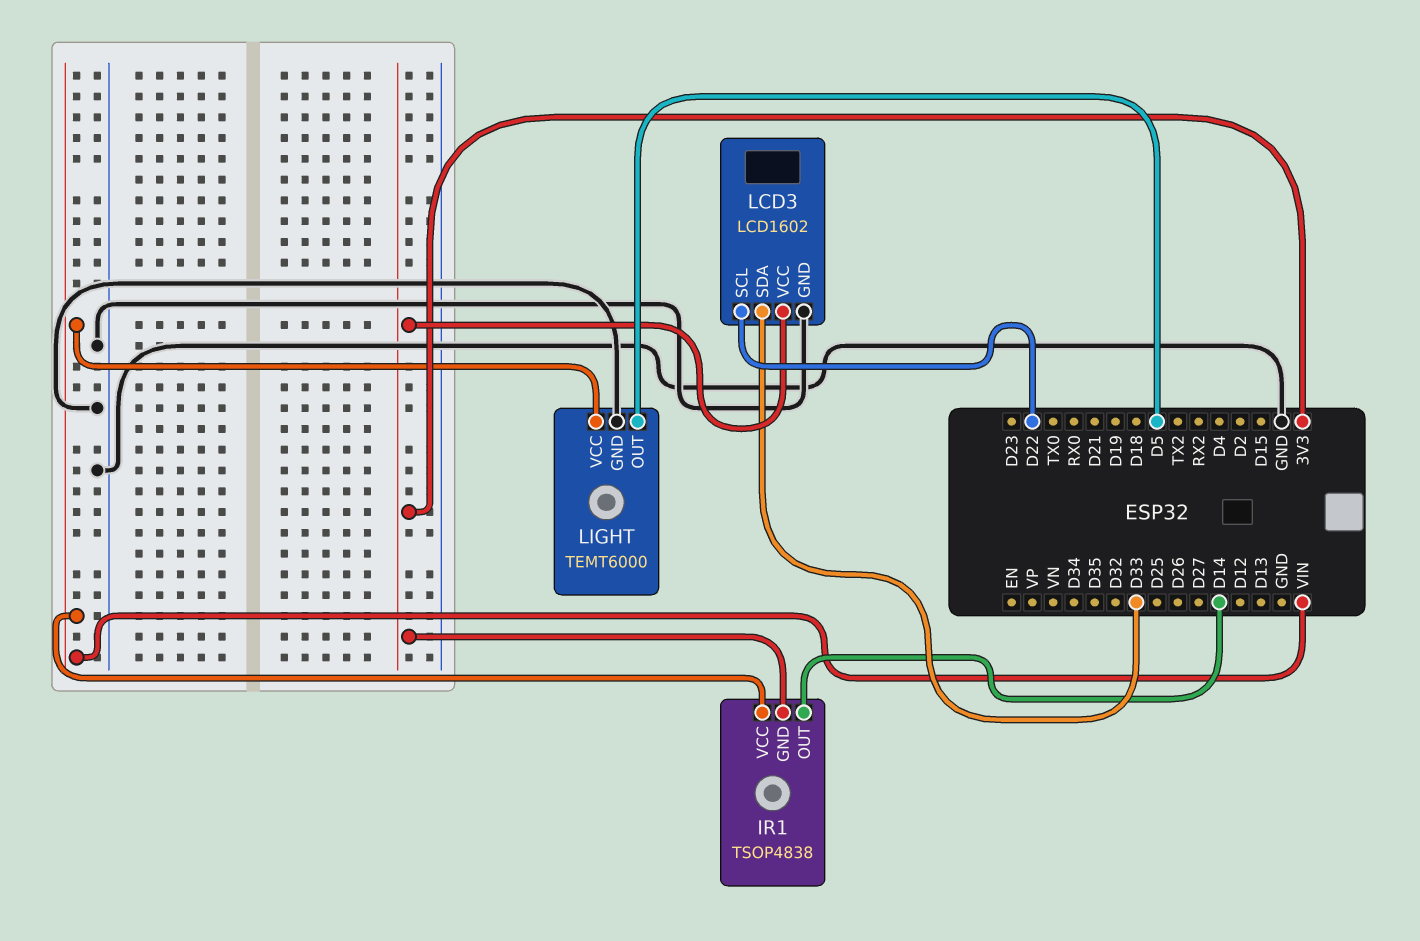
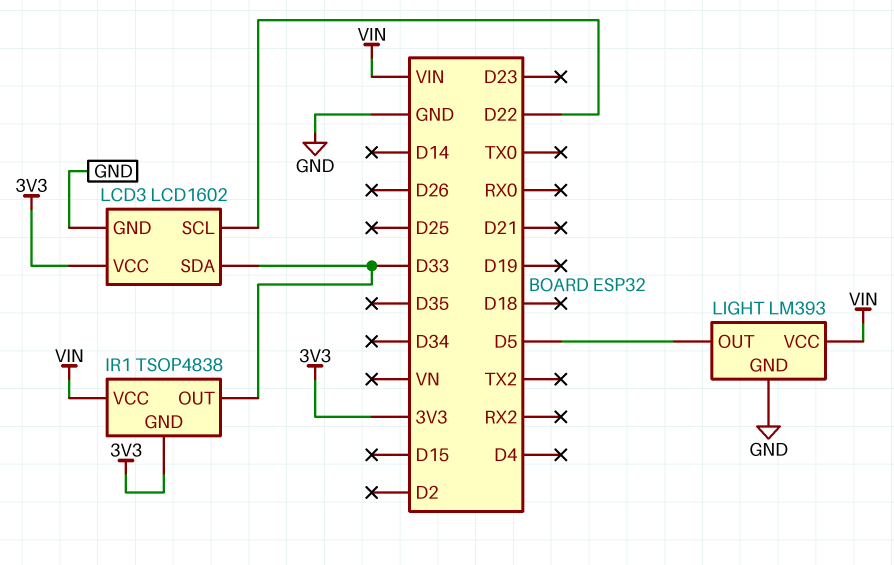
IR1 pin OUT: D14 -> D33
LIGHT: TEMT6000 -> LM393

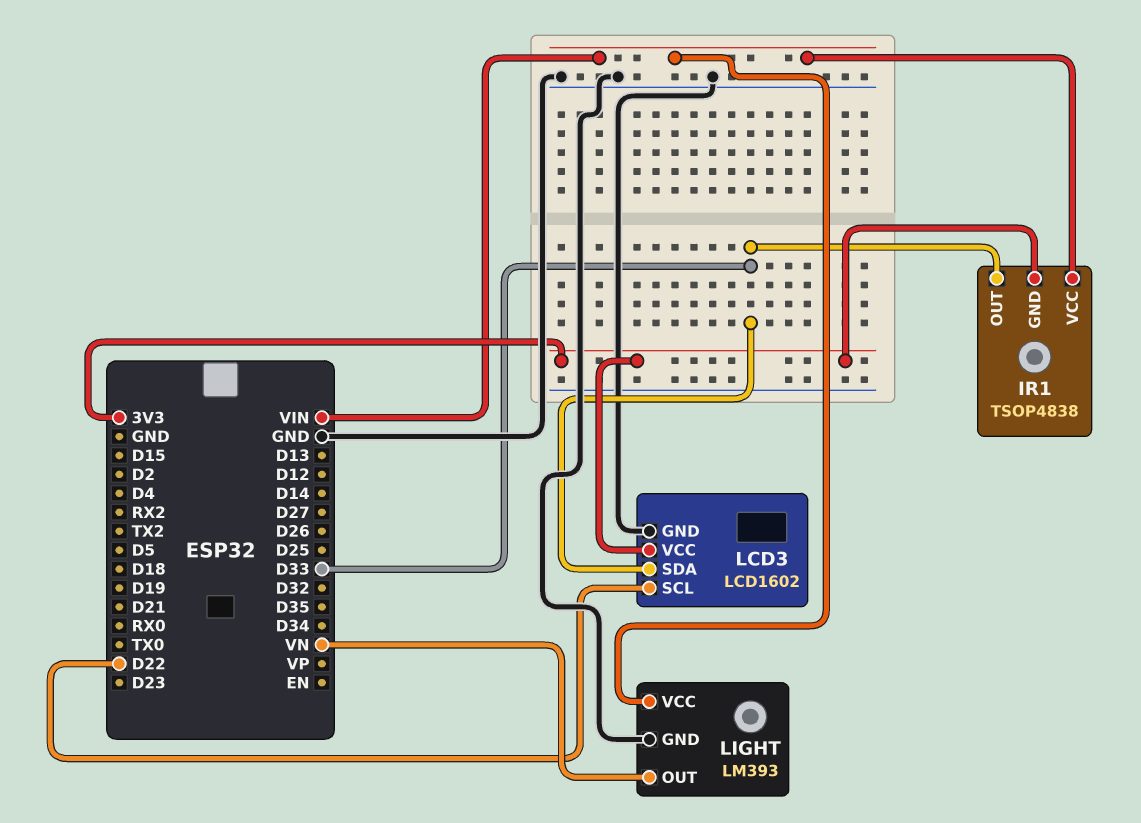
LIGHT pin OUT: D5 -> VN

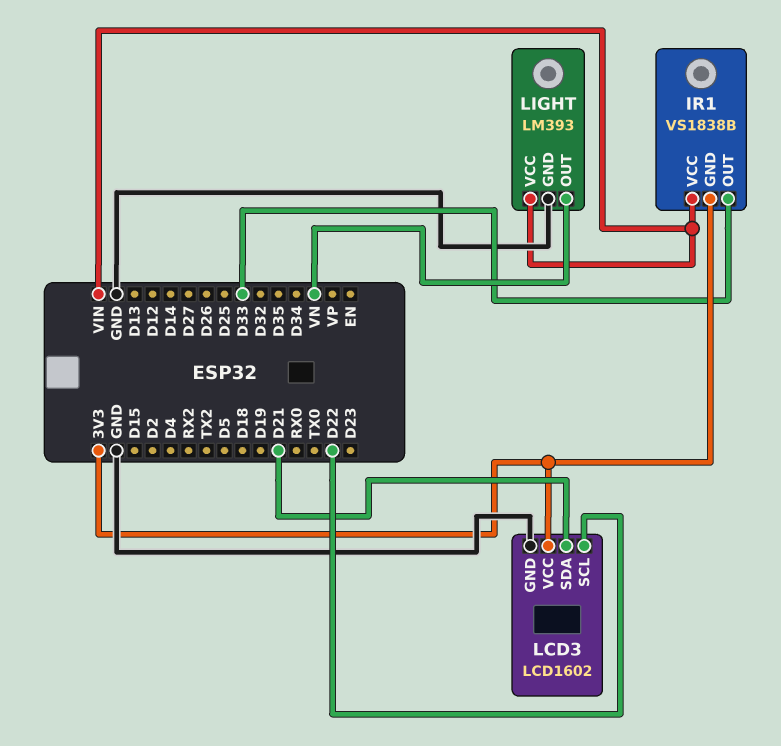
IR1: TSOP4838 -> VS1838B
LCD3 pin SDA: D33 -> D21

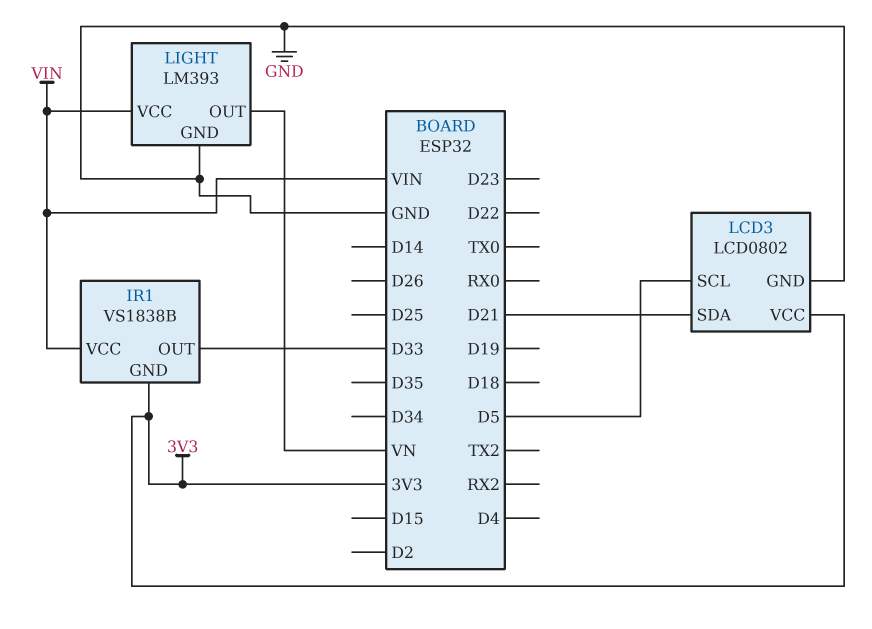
LCD3: LCD1602 -> LCD0802
LCD3 pin SCL: D22 -> D5

